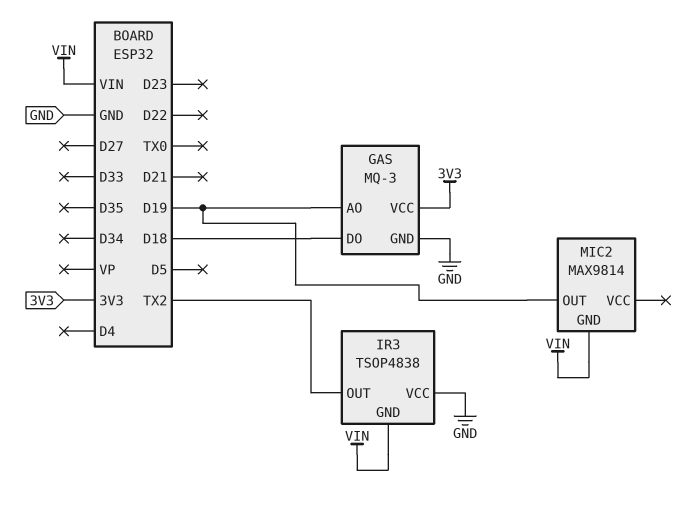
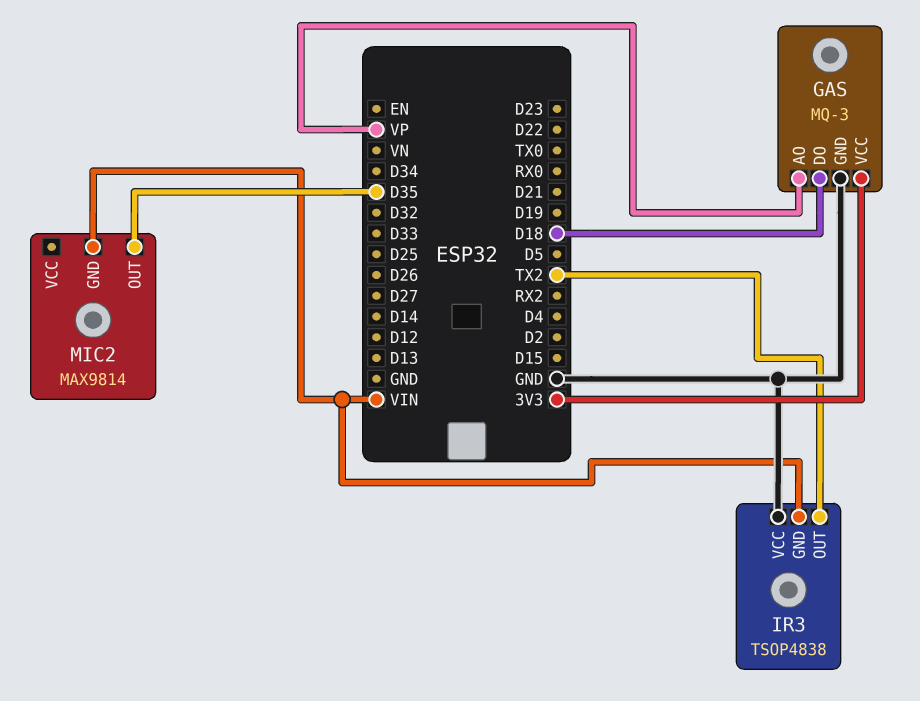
GAS pin AO: D19 -> VP
MIC2 pin OUT: D19 -> D35

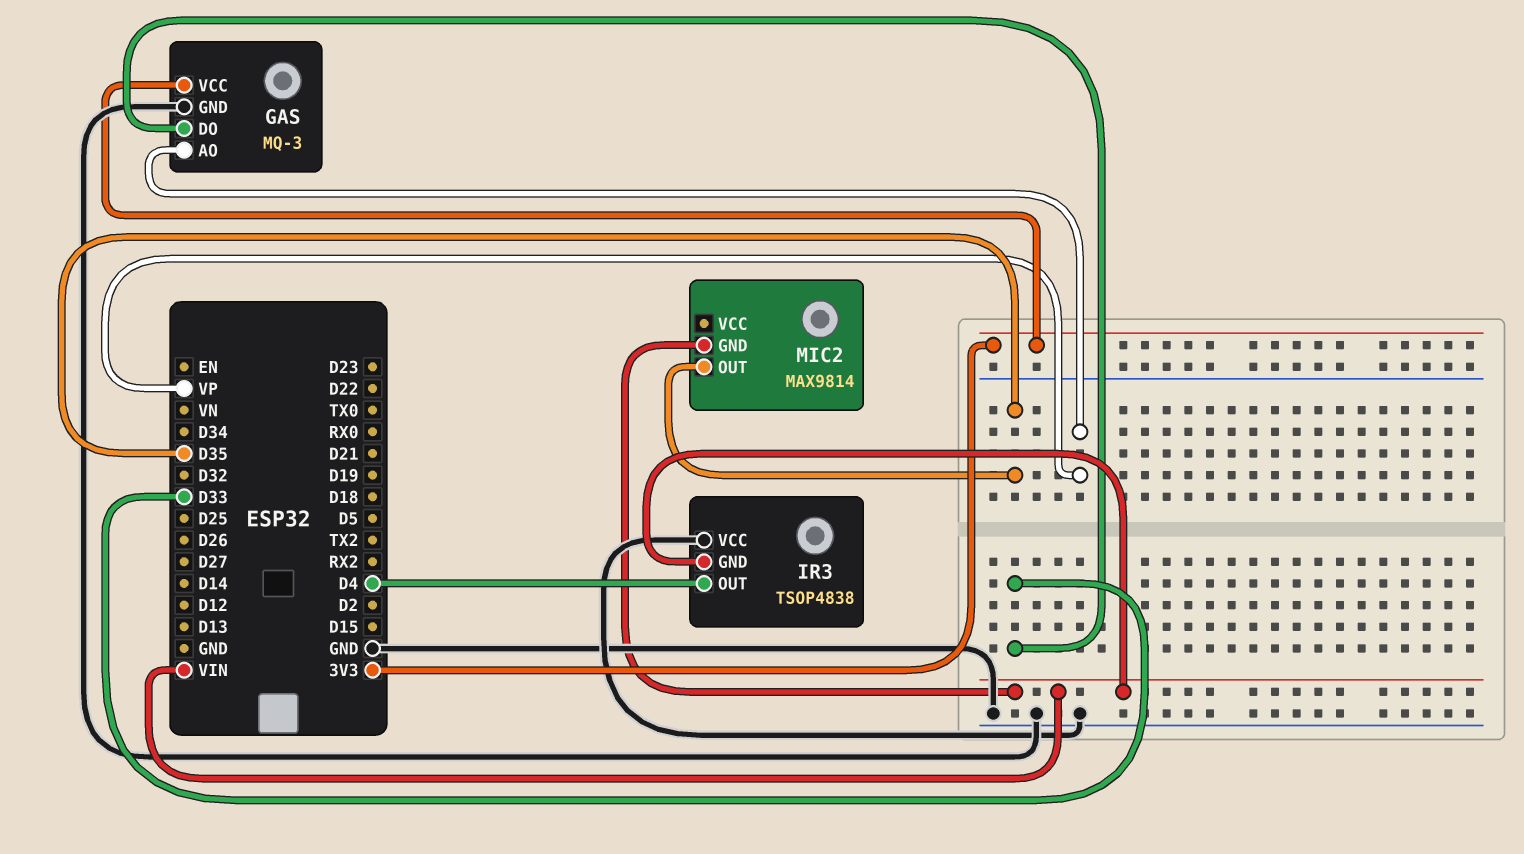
GAS pin DO: D18 -> D33
IR3 pin OUT: TX2 -> D4

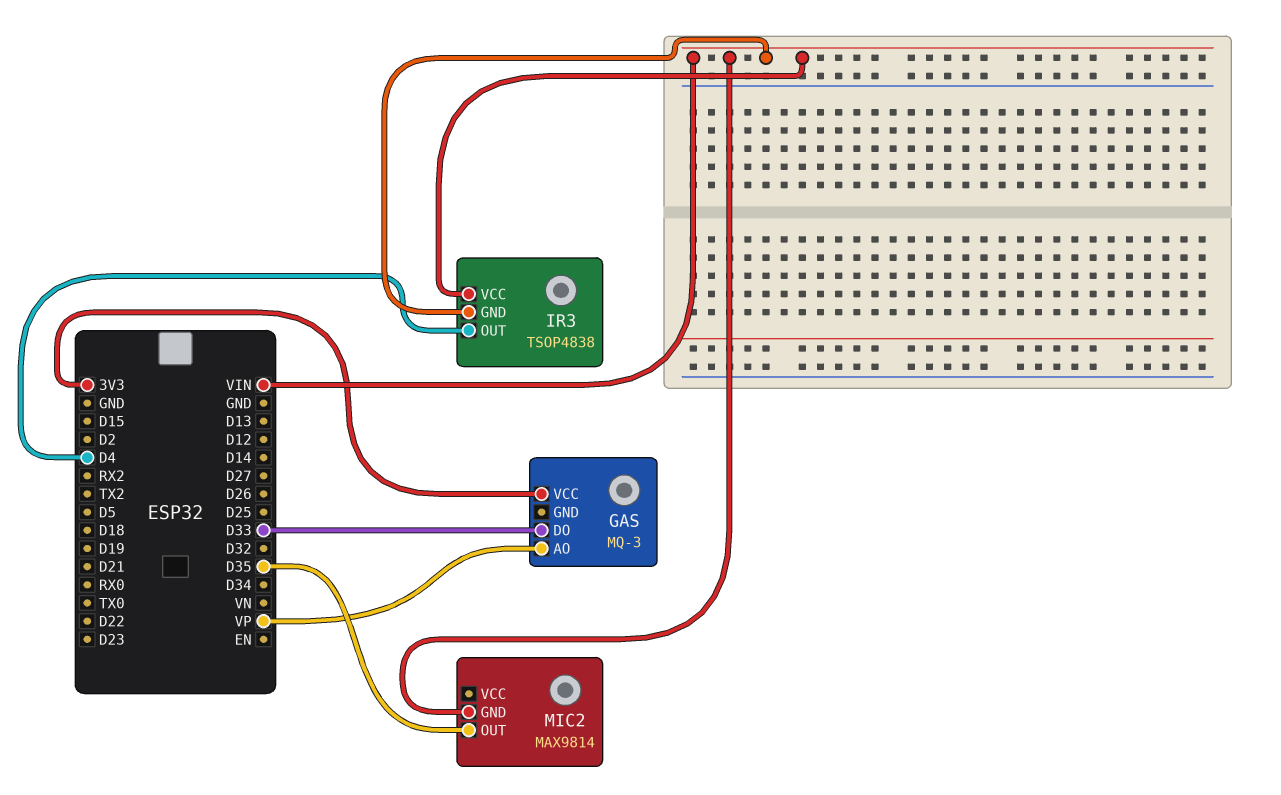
GAS pin GND: GND -> none
IR3 pin VCC: GND -> VIN

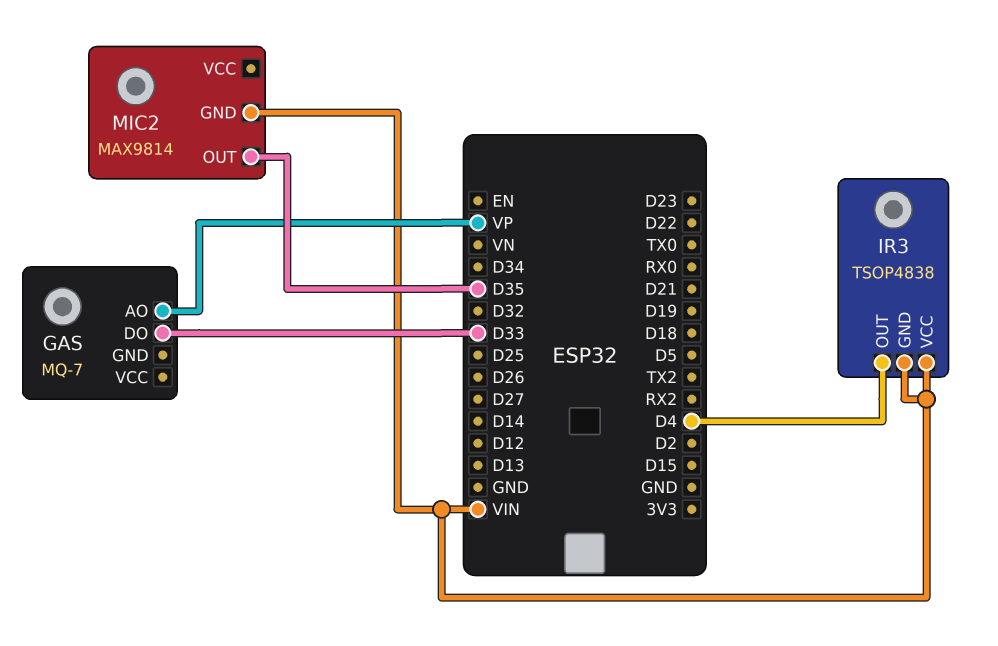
GAS: MQ-3 -> MQ-7
GAS pin VCC: 3V3 -> none

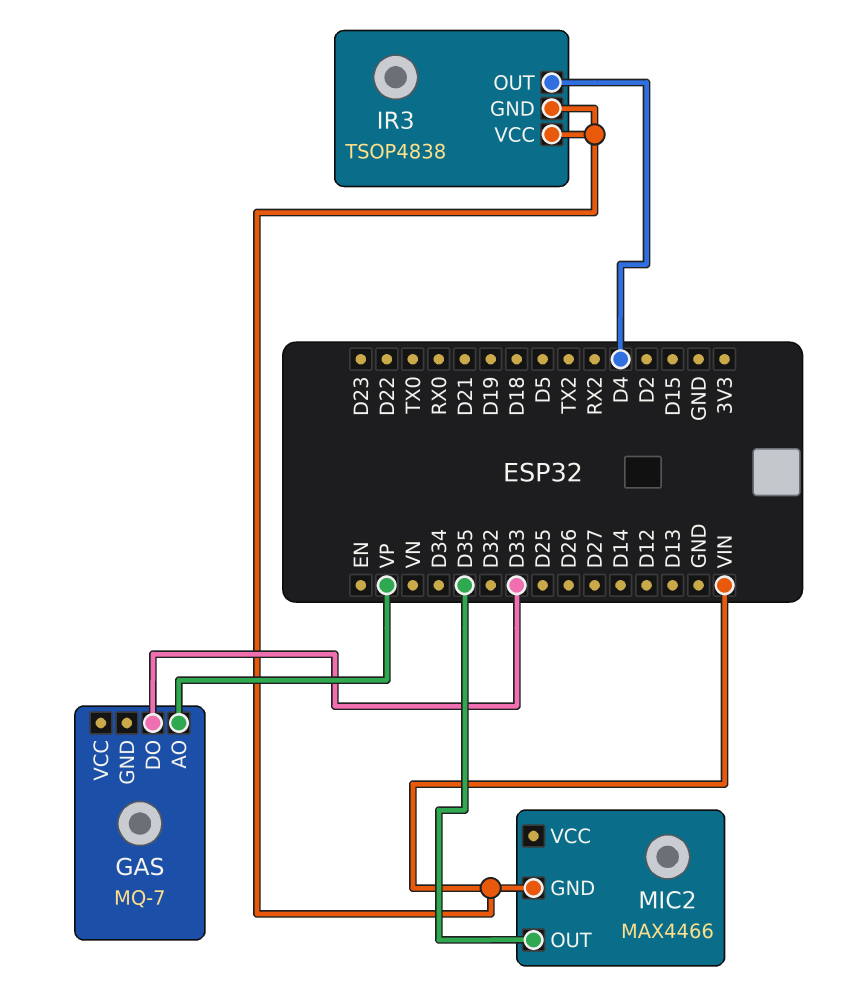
MIC2: MAX9814 -> MAX4466

